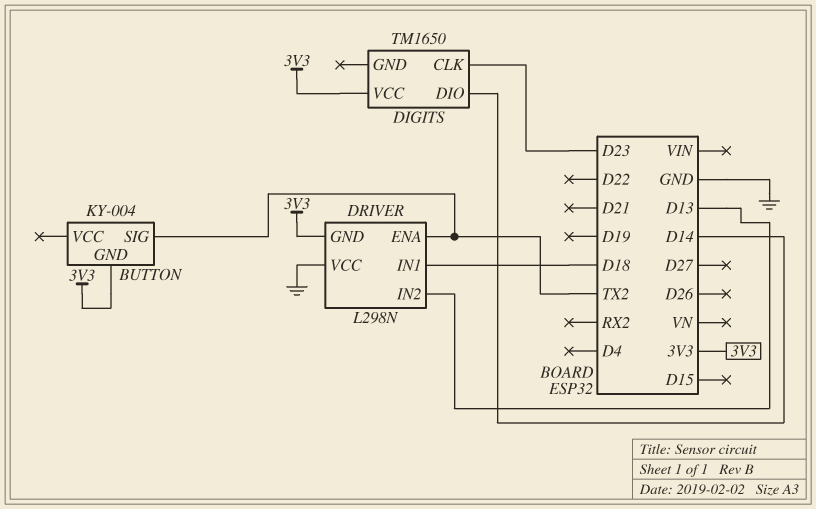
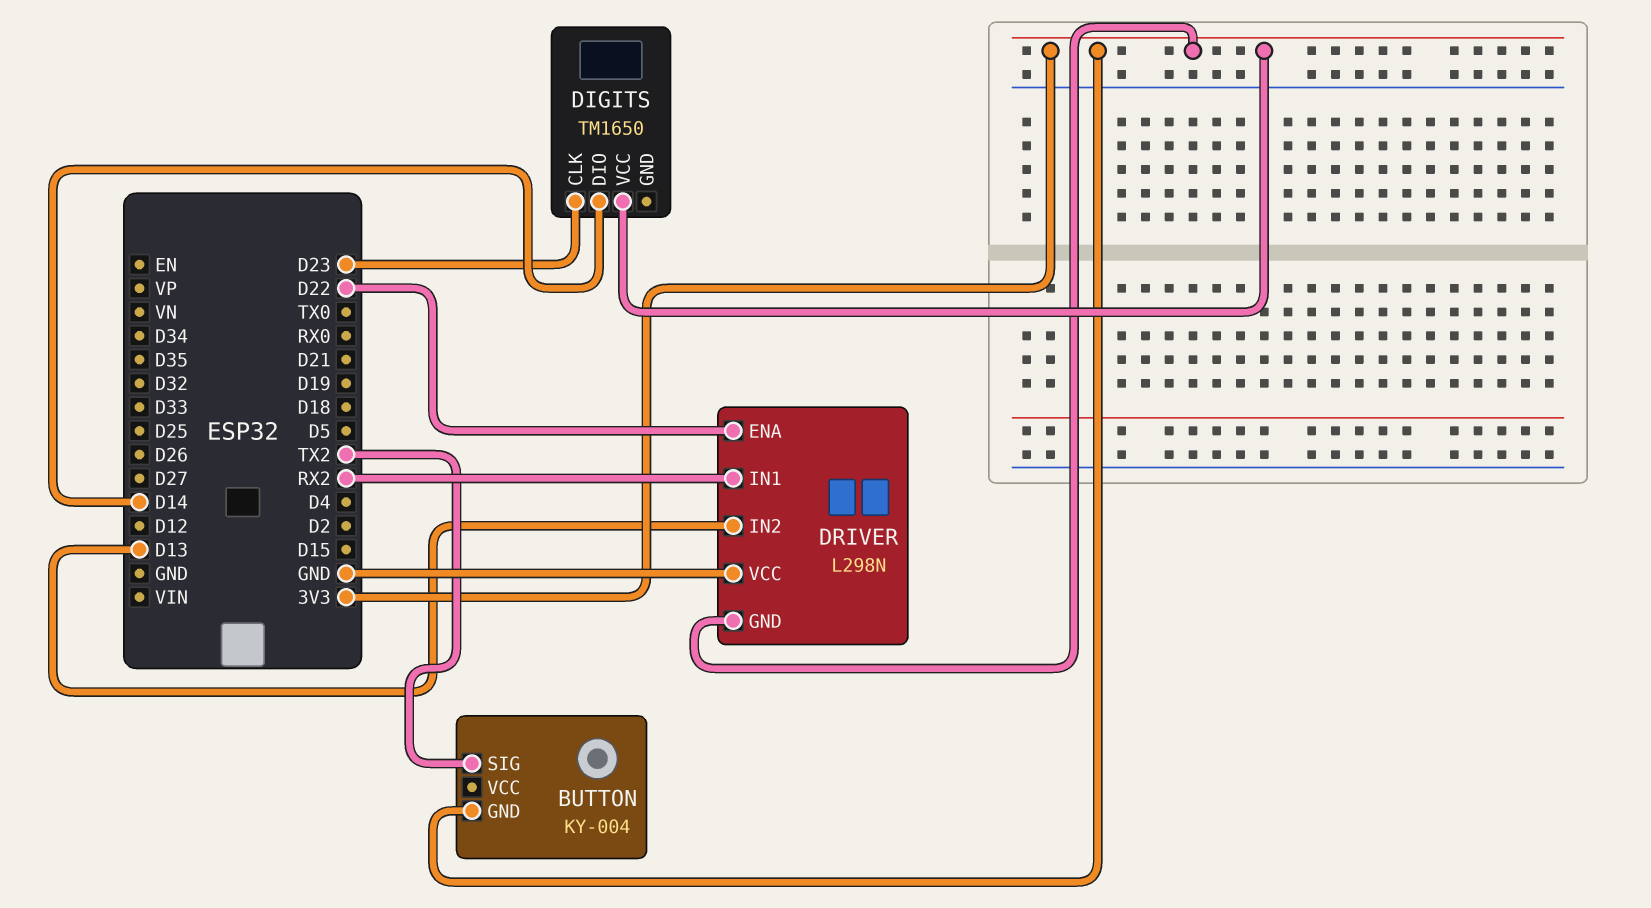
DRIVER pin ENA: TX2 -> D22
DRIVER pin IN1: D18 -> RX2

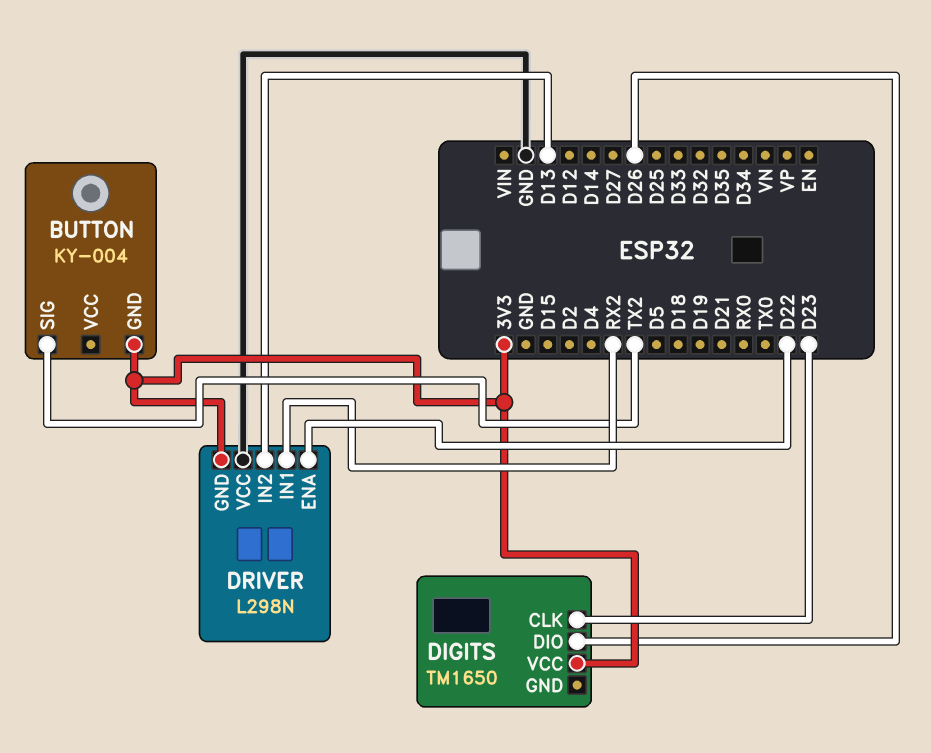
DIGITS pin DIO: D14 -> D26

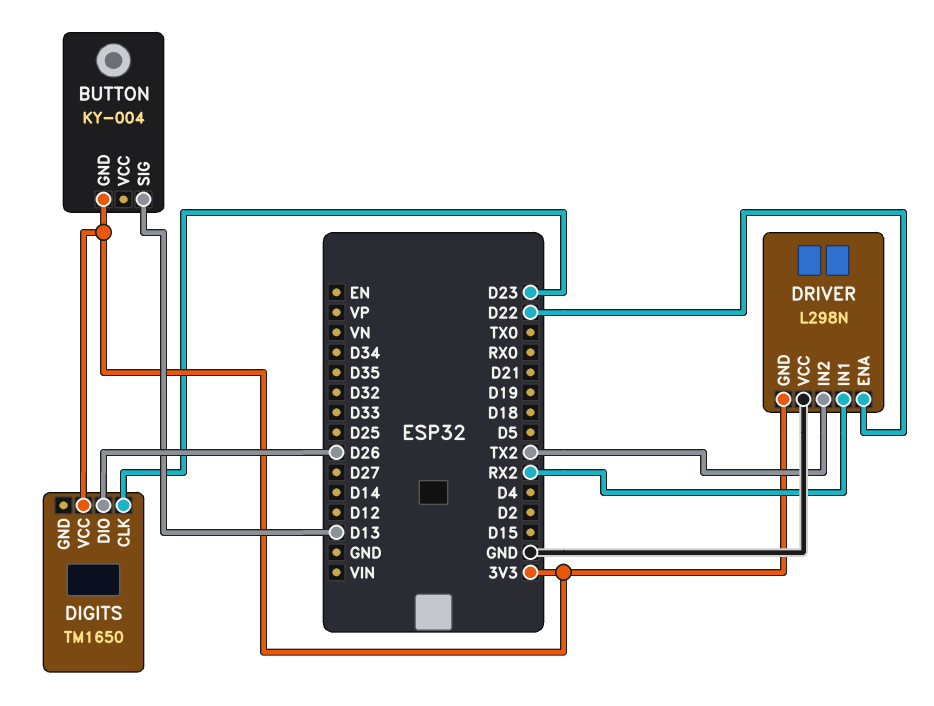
BUTTON pin SIG: TX2 -> D13
DRIVER pin IN2: D13 -> TX2

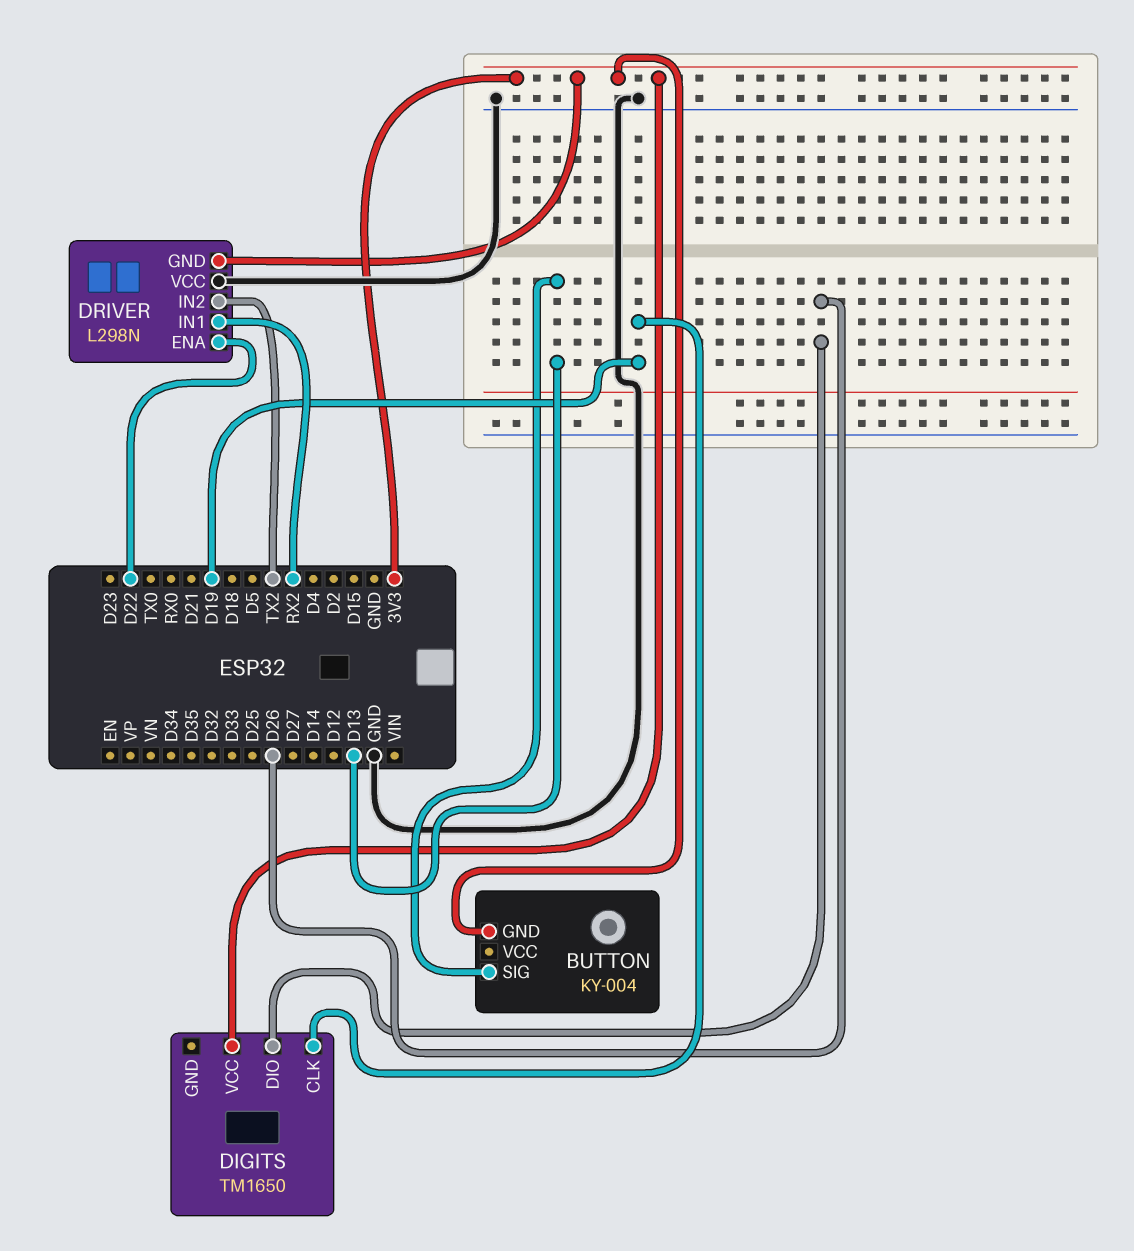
DIGITS pin CLK: D23 -> D19

